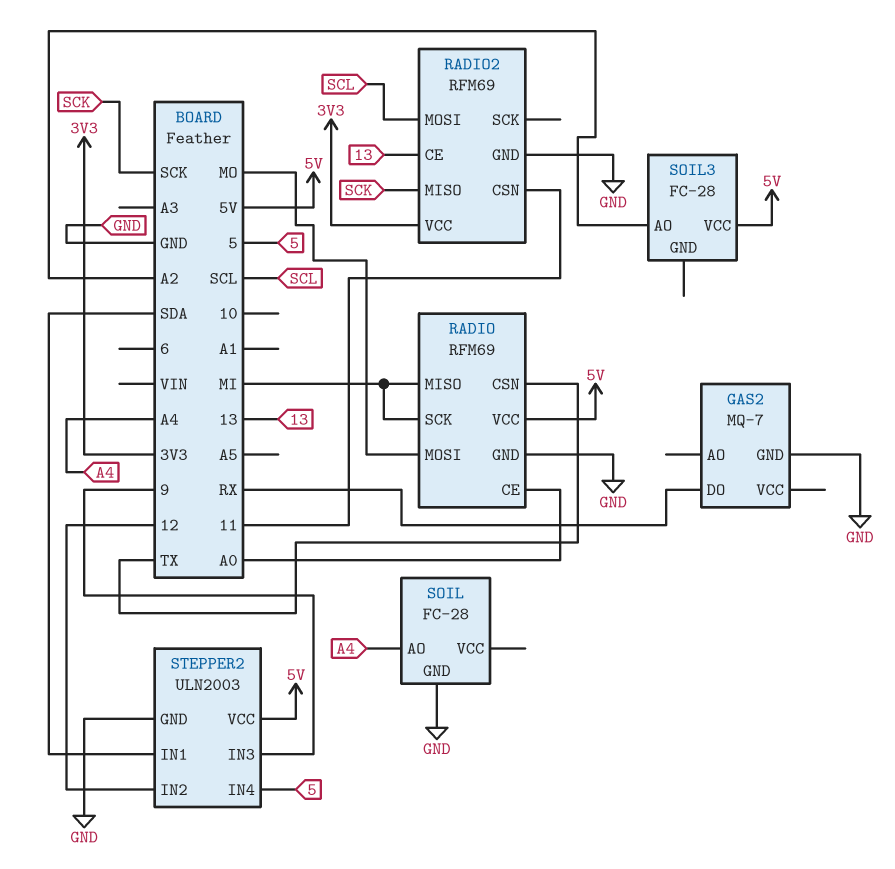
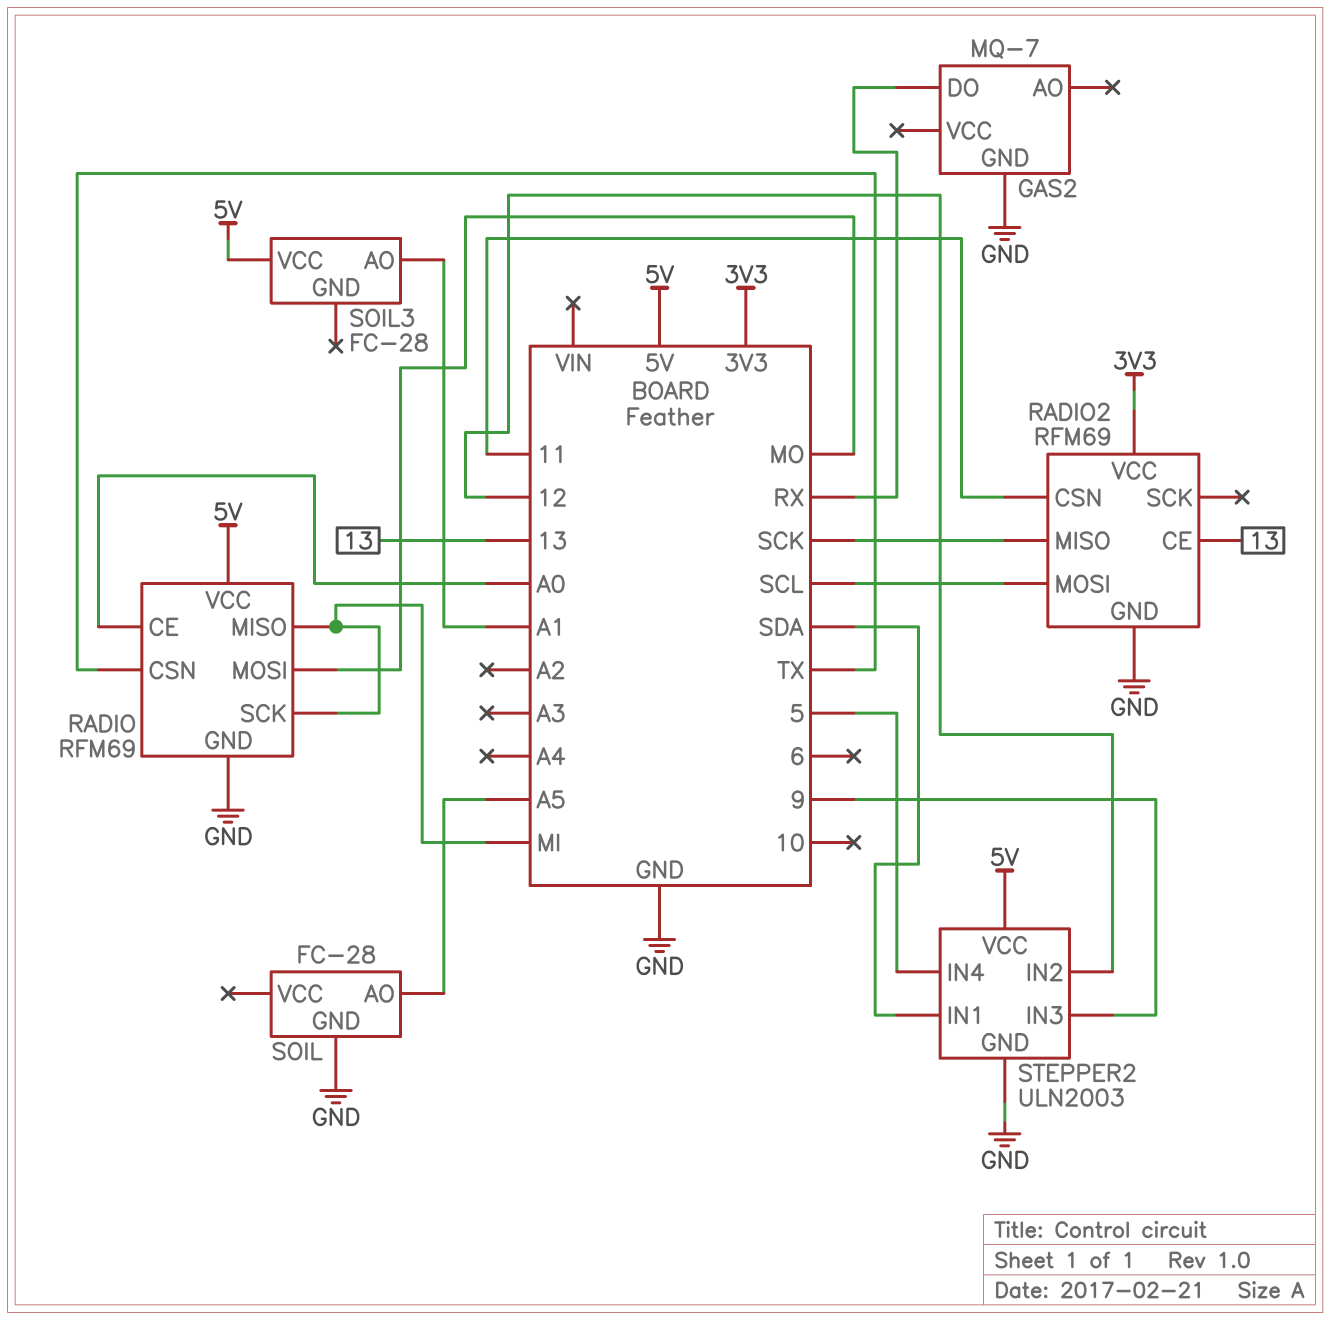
SOIL pin AO: A4 -> A5
SOIL3 pin AO: A2 -> A1

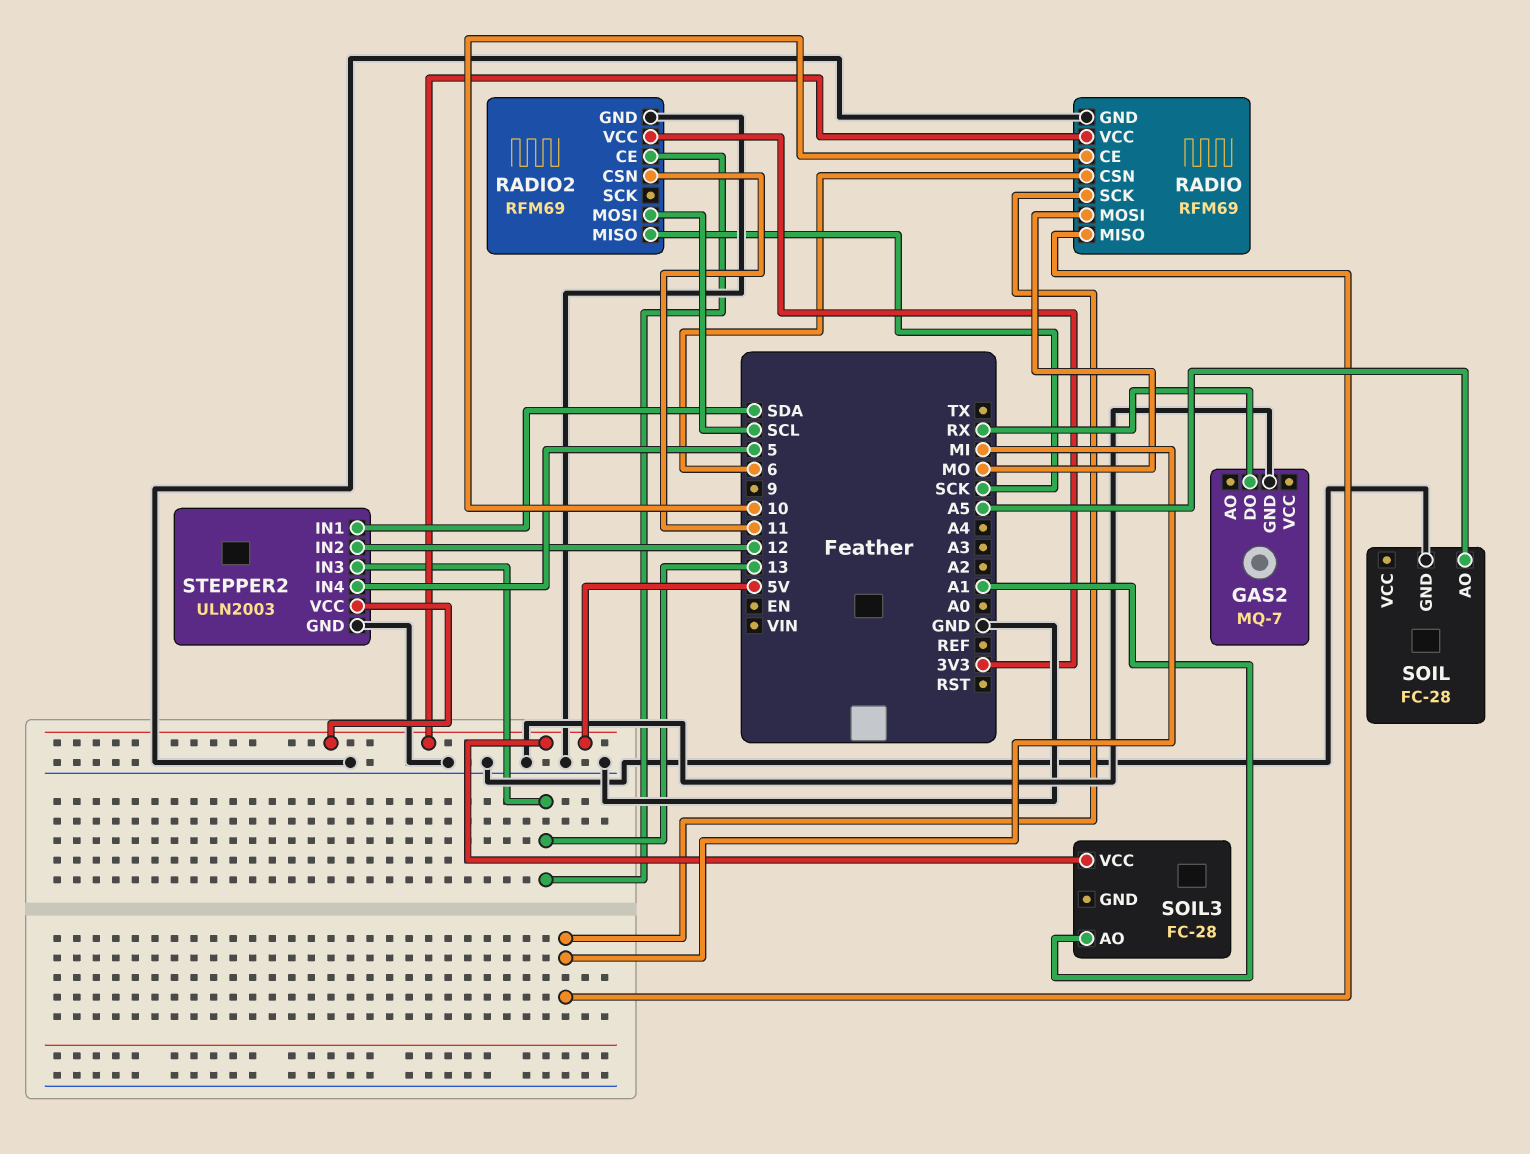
RADIO pin CE: A0 -> 10
RADIO pin CSN: TX -> 6
STEPPER2 pin IN3: 9 -> 13

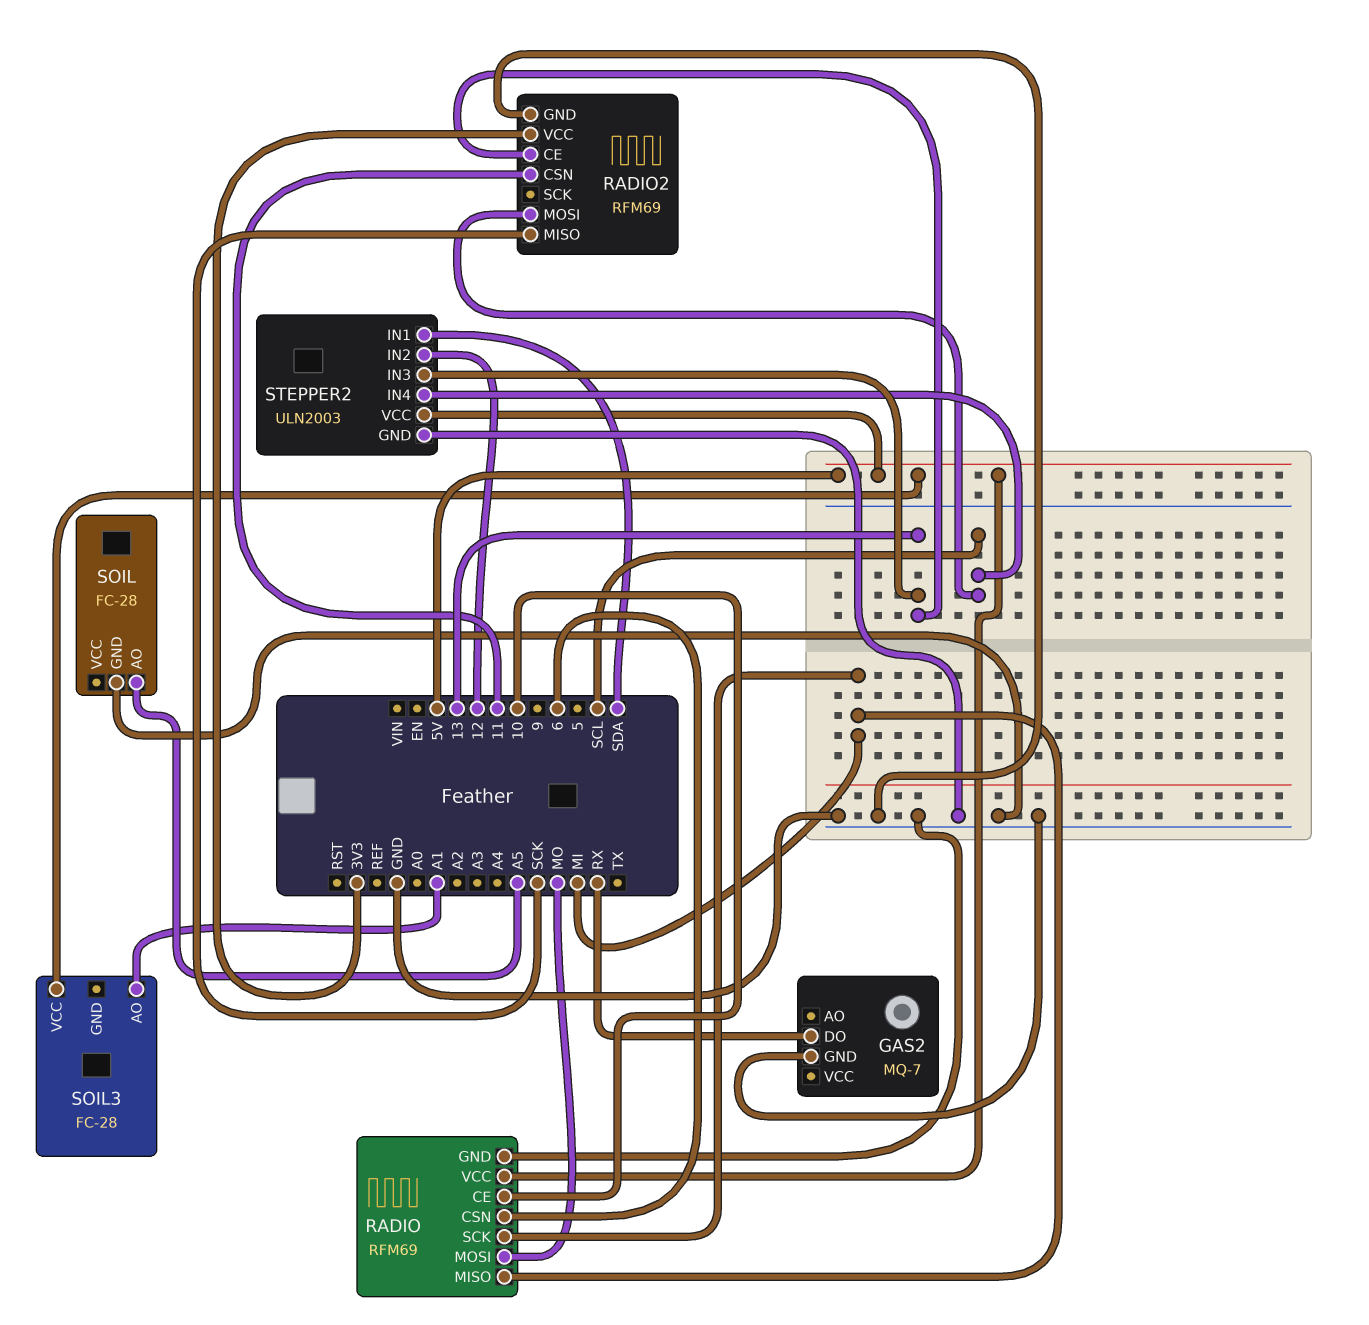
STEPPER2 pin IN4: 5 -> SCL

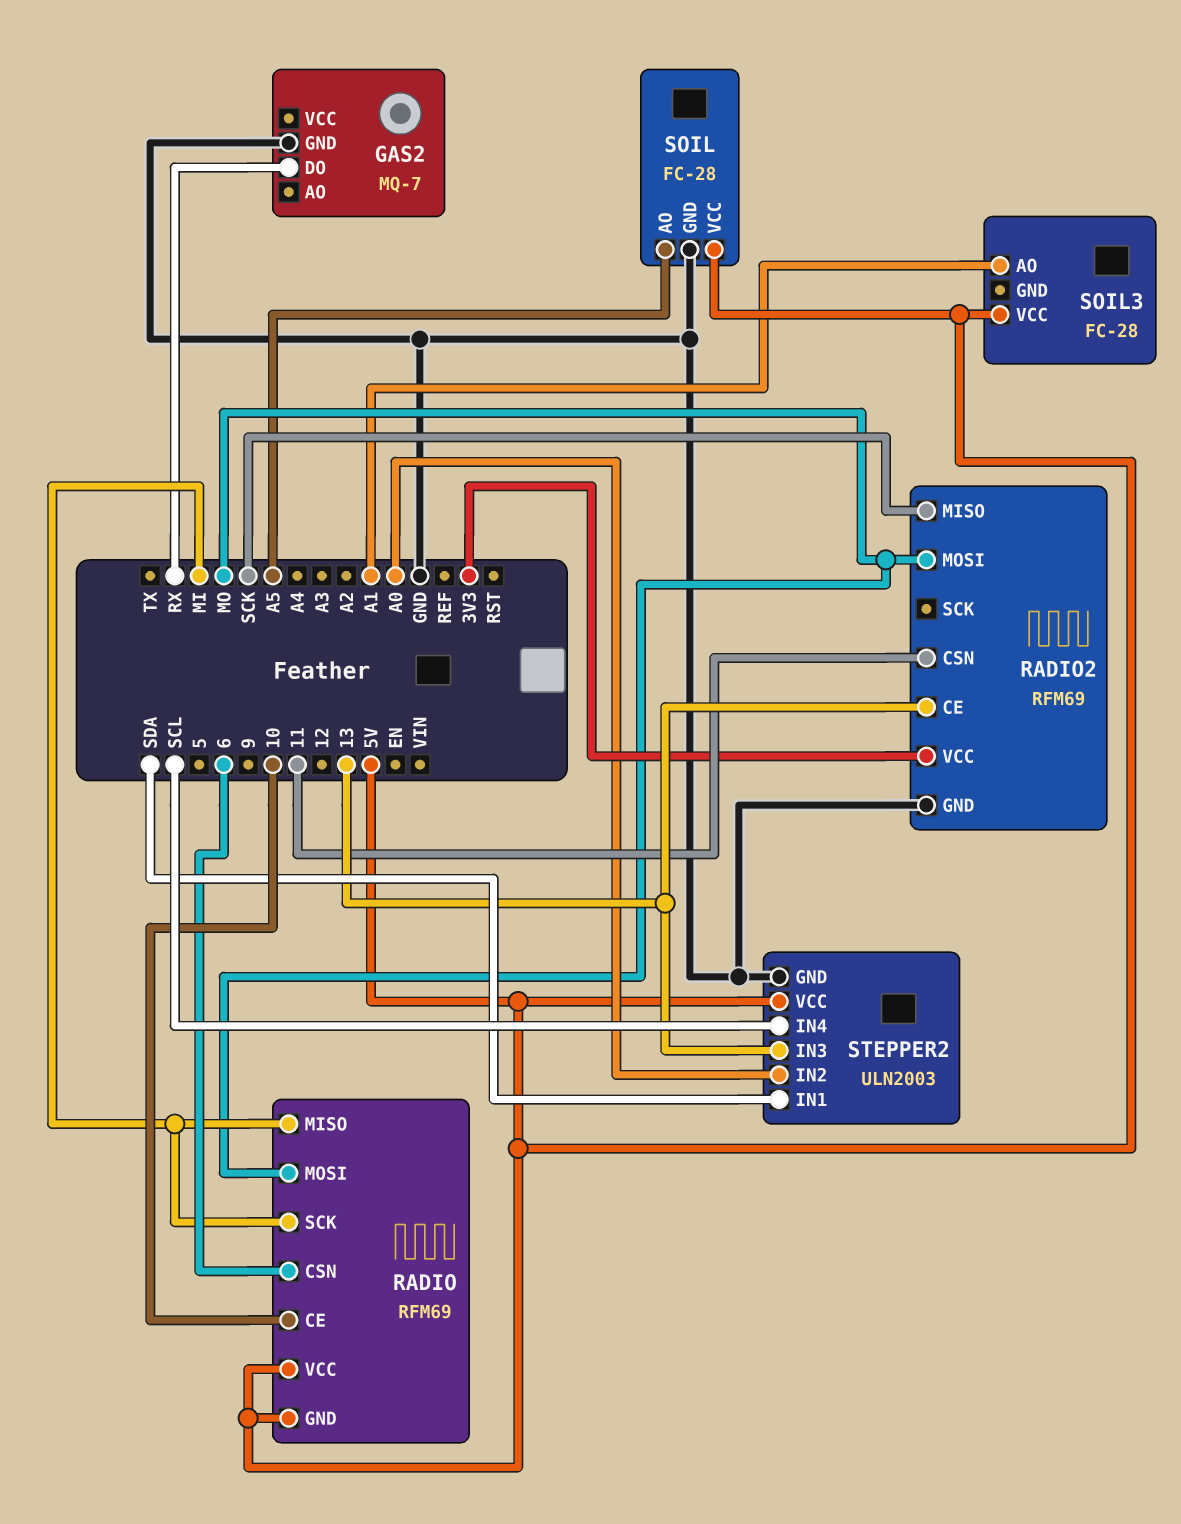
RADIO pin GND: GND -> 5V
RADIO2 pin MOSI: SCL -> MO
SOIL pin VCC: none -> 5V
STEPPER2 pin IN2: 12 -> A0

